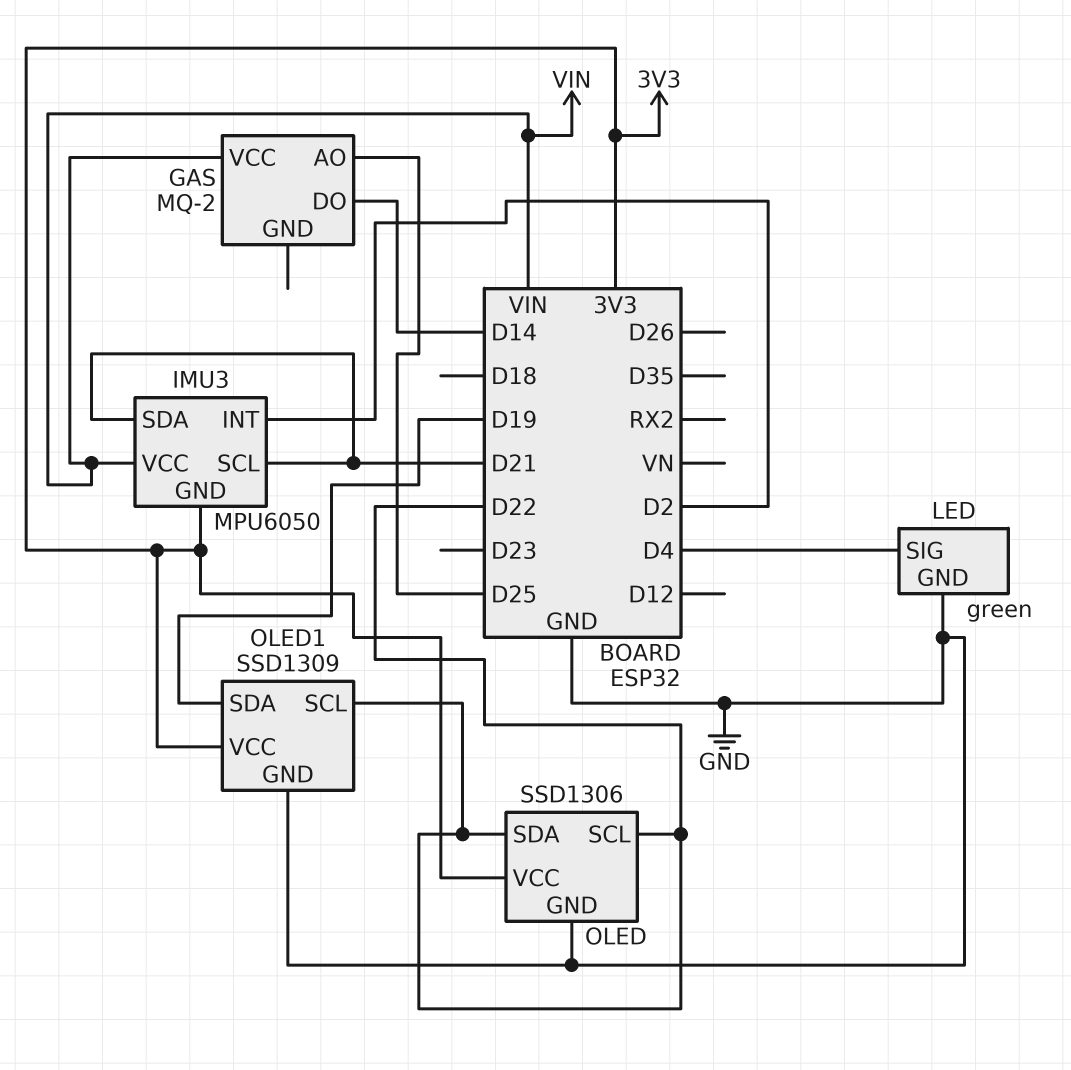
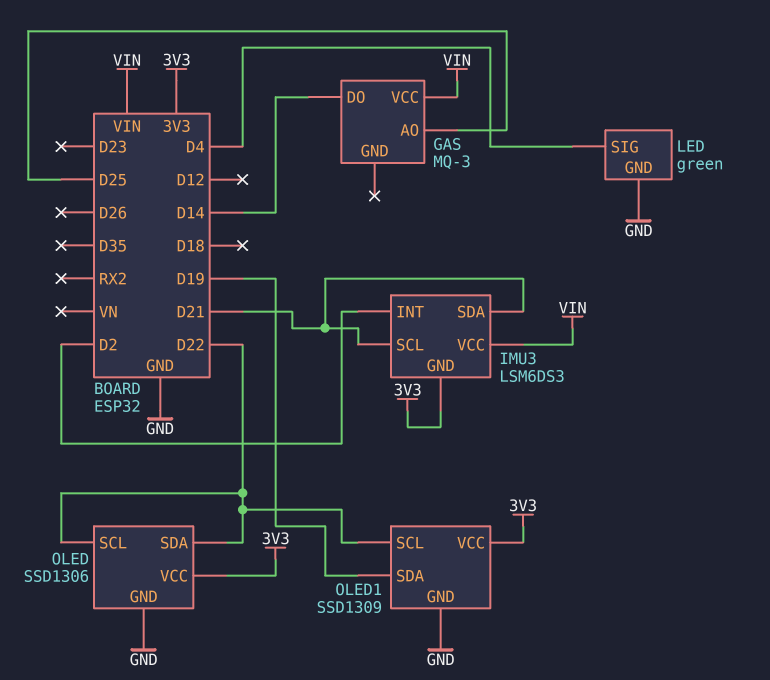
GAS: MQ-2 -> MQ-3
IMU3: MPU6050 -> LSM6DS3

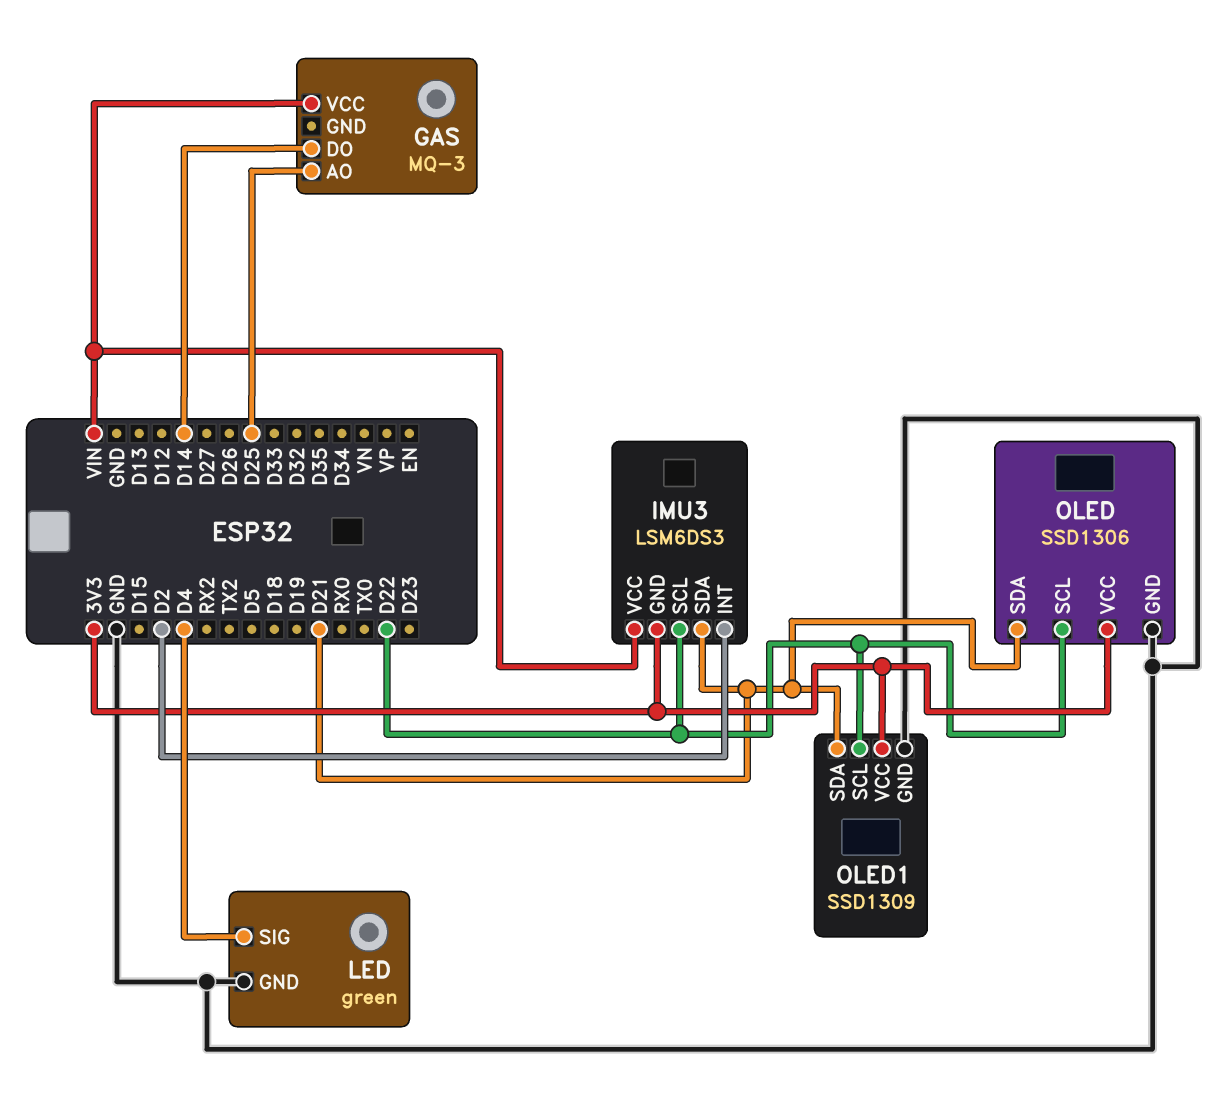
IMU3 pin SCL: D21 -> D22
OLED pin SDA: D22 -> D21
OLED1 pin SDA: D19 -> D21

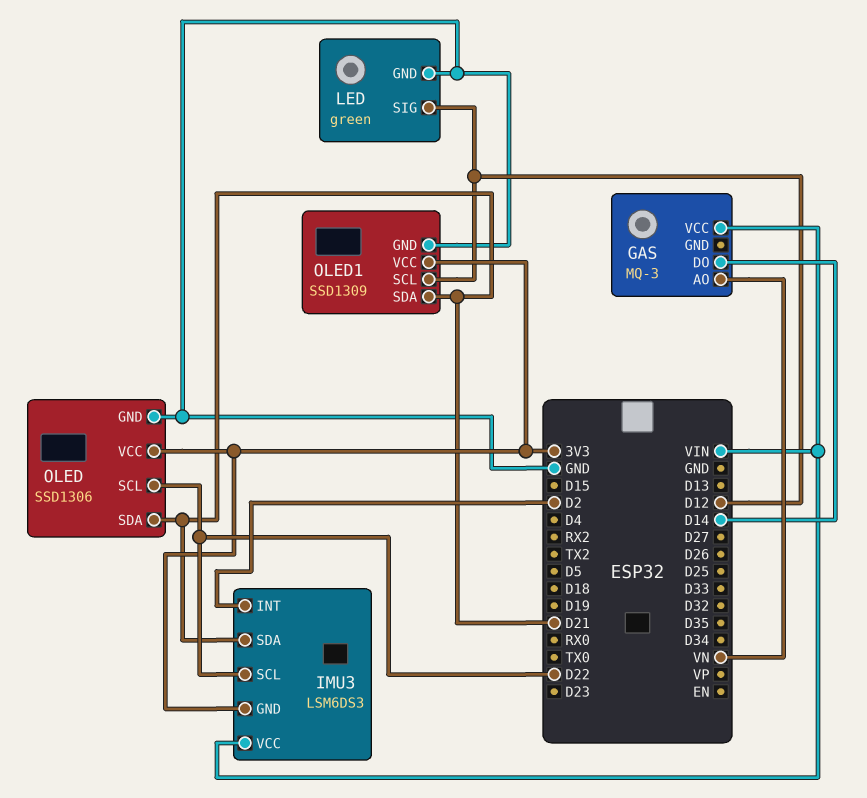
GAS pin AO: D25 -> VN
LED pin SIG: D4 -> D12
OLED1 pin SCL: D22 -> D12

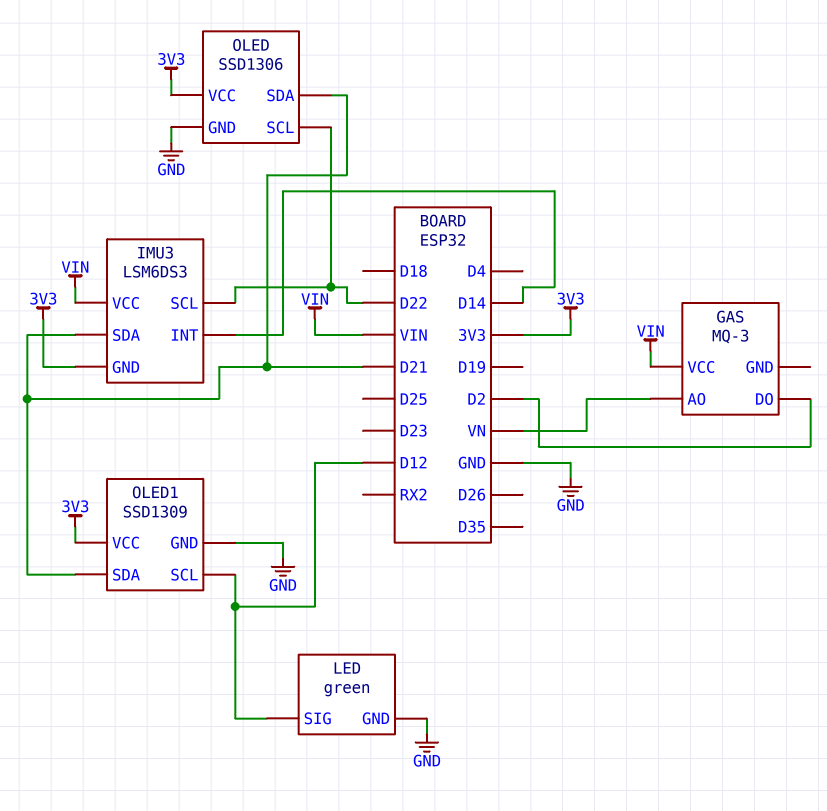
GAS pin DO: D14 -> D2
IMU3 pin INT: D2 -> D14

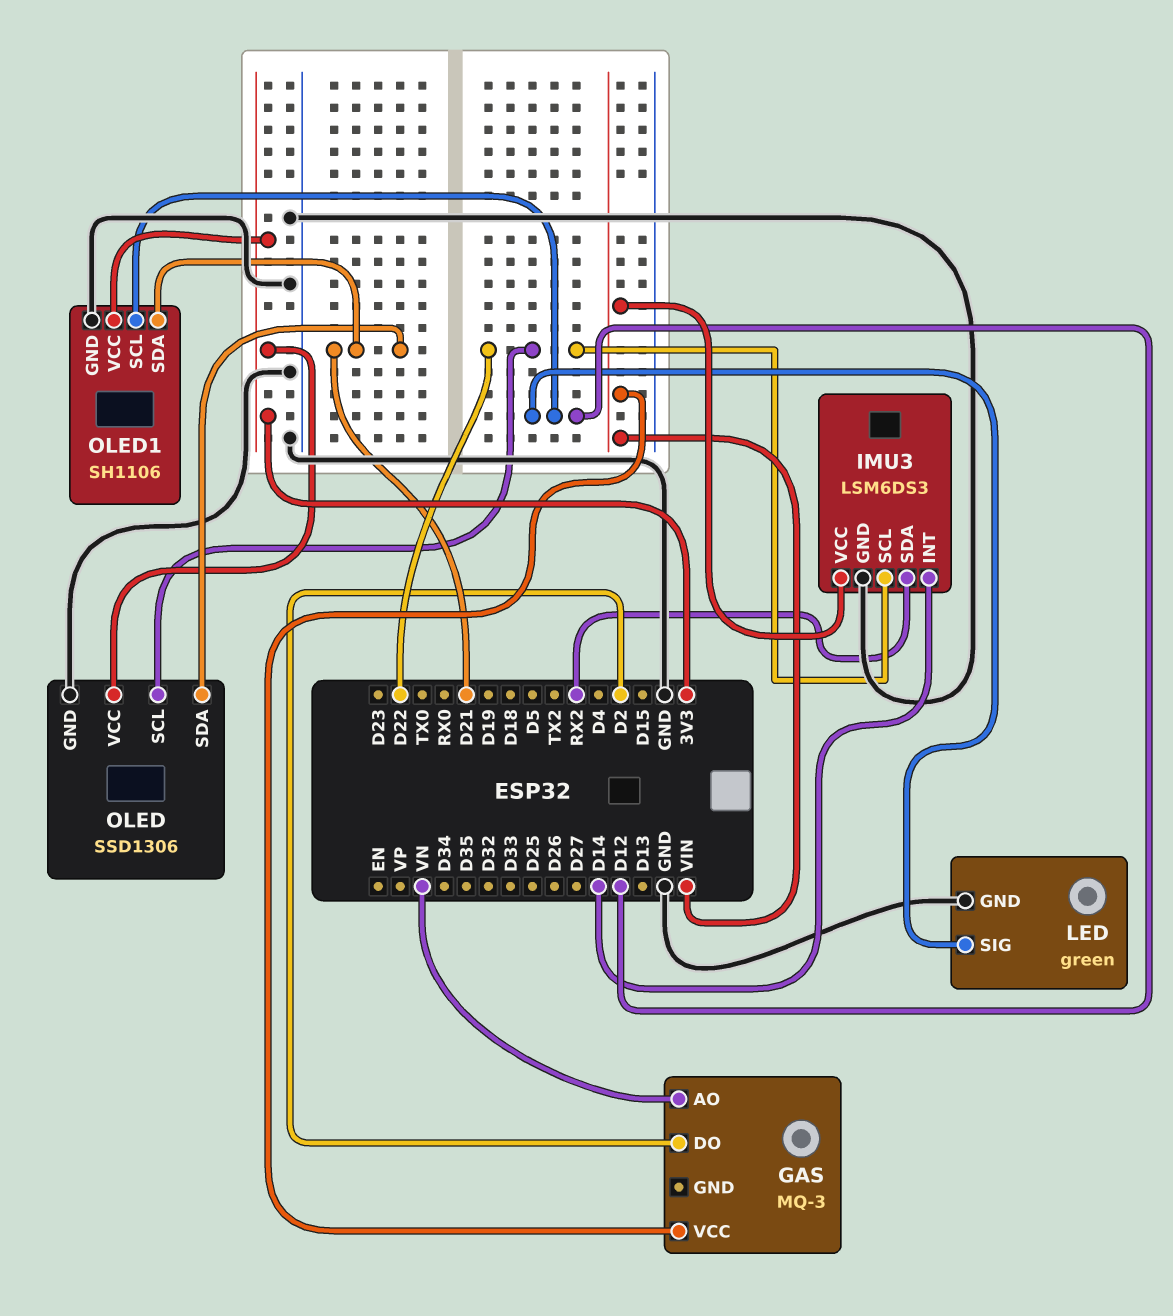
IMU3 pin GND: 3V3 -> GND
IMU3 pin SDA: D21 -> RX2
OLED1: SSD1309 -> SH1106

